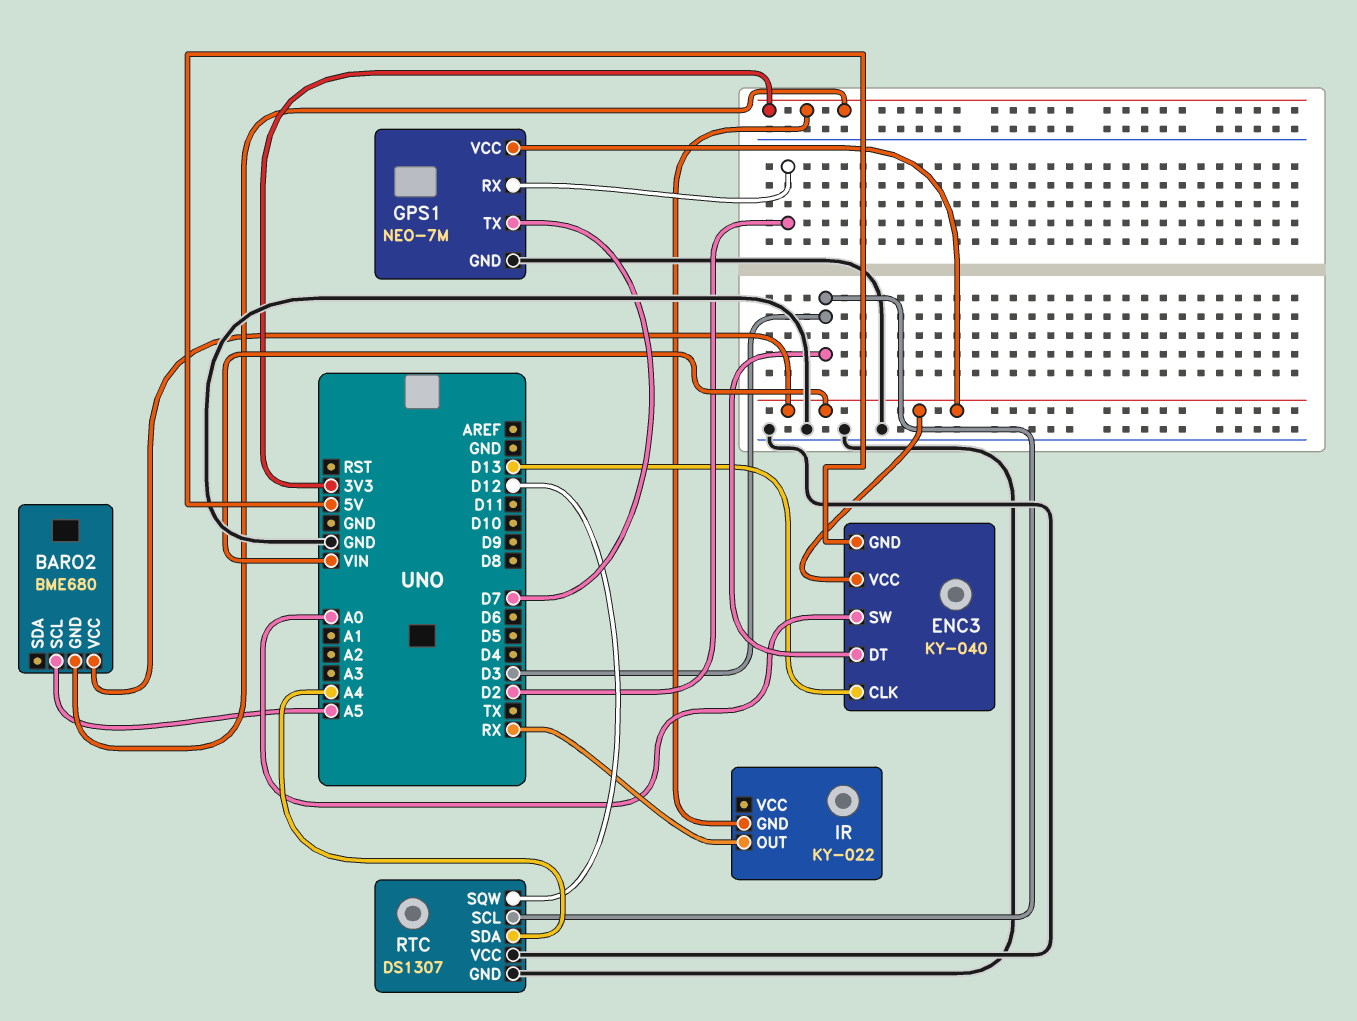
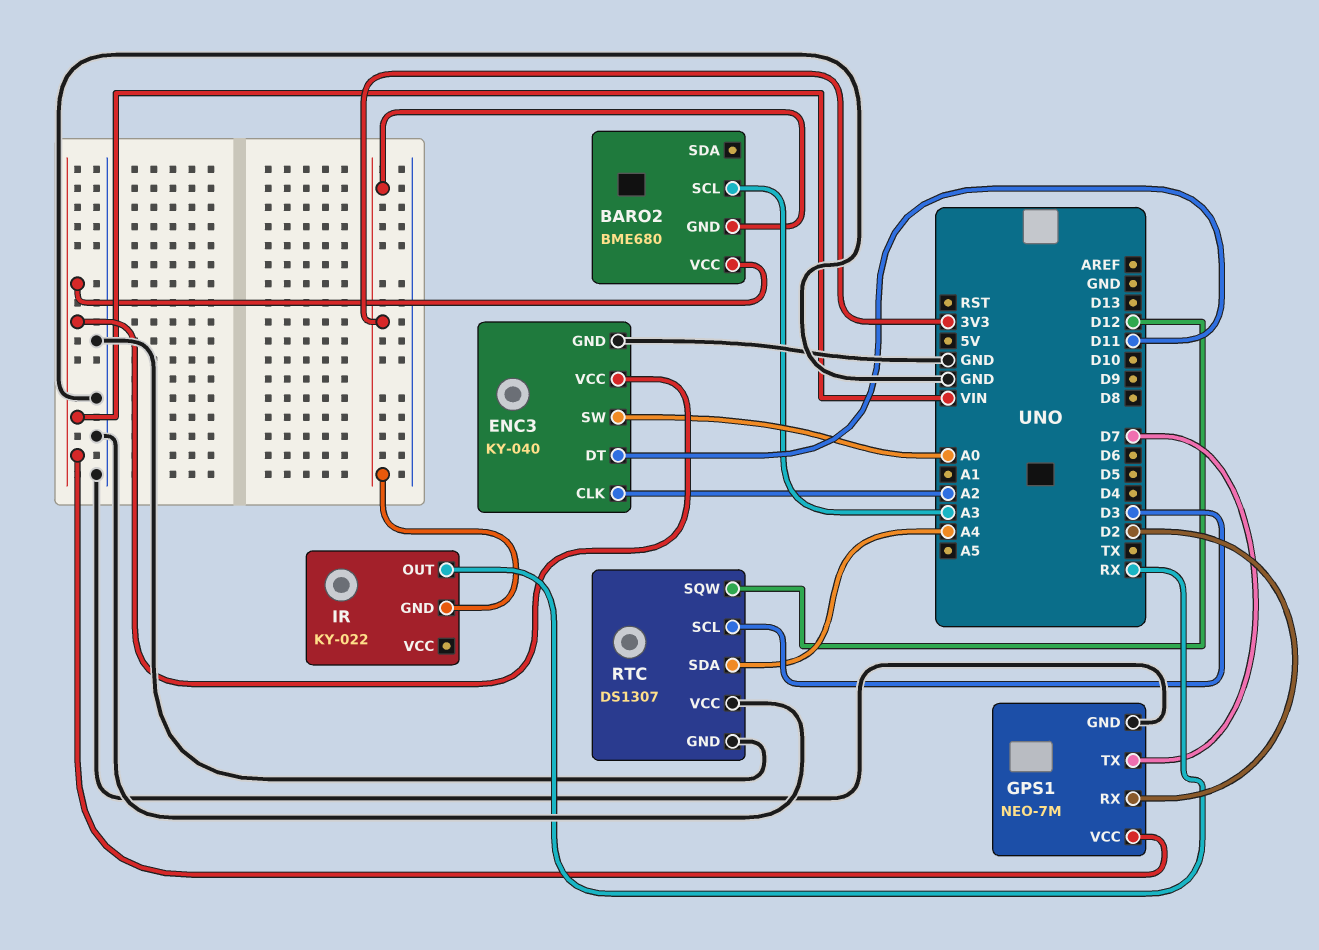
BARO2 pin SCL: A5 -> A3
ENC3 pin CLK: D13 -> A2
ENC3 pin DT: D3 -> D11
ENC3 pin GND: 5V -> GND

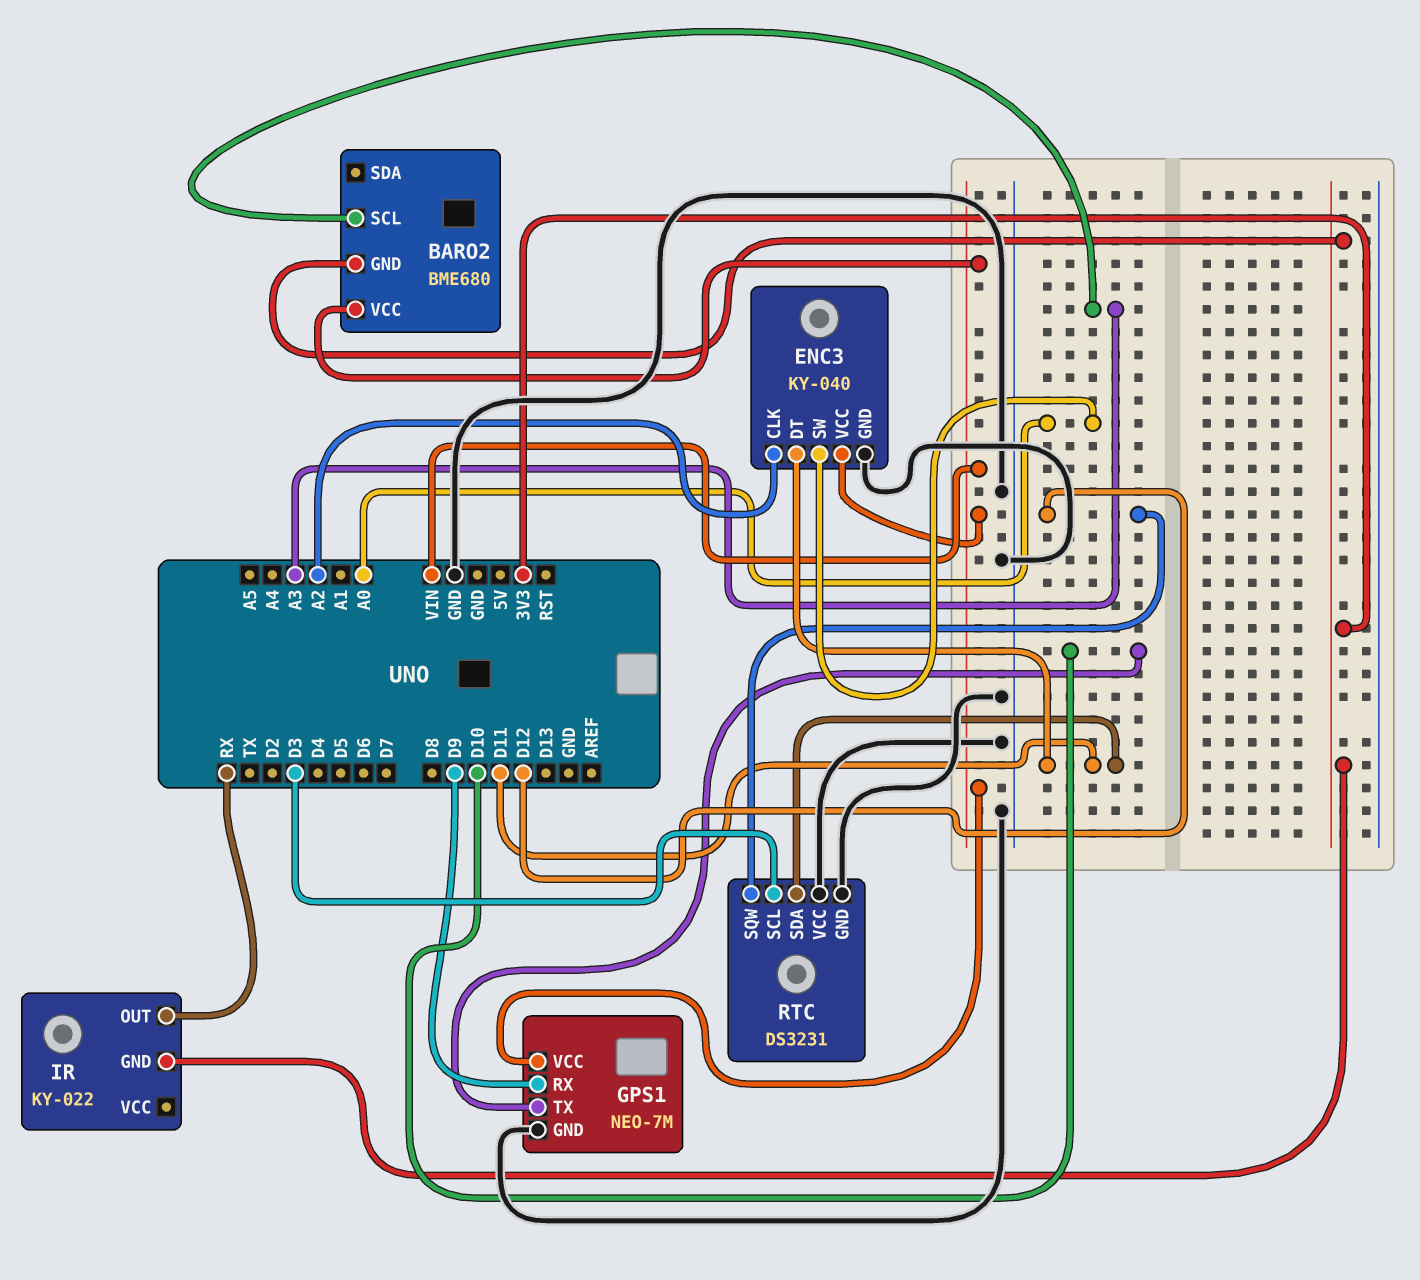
GPS1 pin RX: D2 -> D9
GPS1 pin TX: D7 -> D10
RTC: DS1307 -> DS3231
RTC pin SDA: A4 -> D11

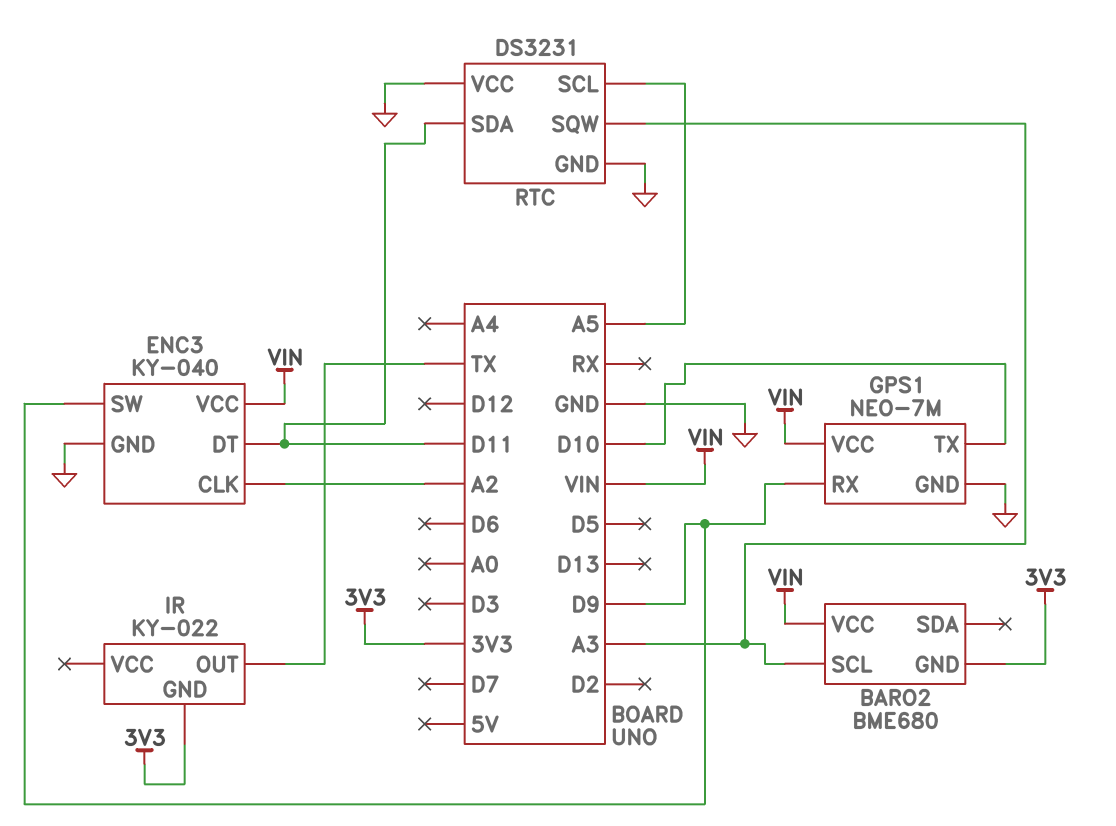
ENC3 pin SW: A0 -> D9
IR pin OUT: RX -> TX
RTC pin SCL: D3 -> A5
RTC pin SQW: D12 -> A3

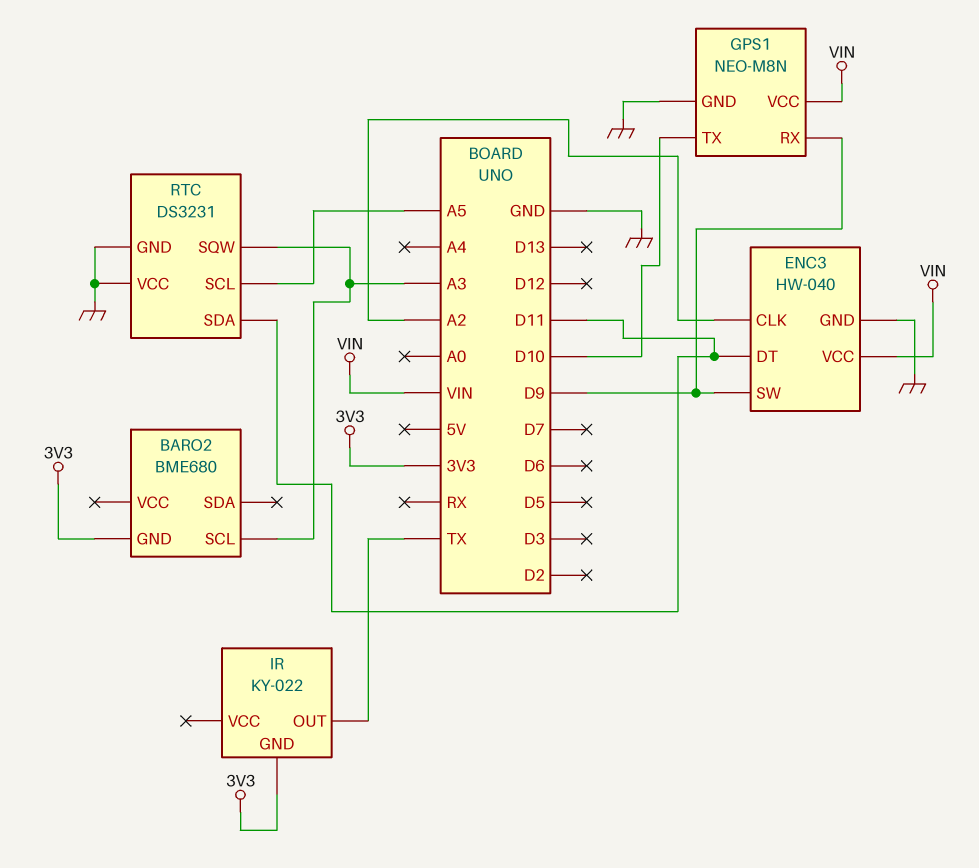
BARO2 pin VCC: VIN -> none
ENC3: KY-040 -> HW-040
GPS1: NEO-7M -> NEO-M8N

